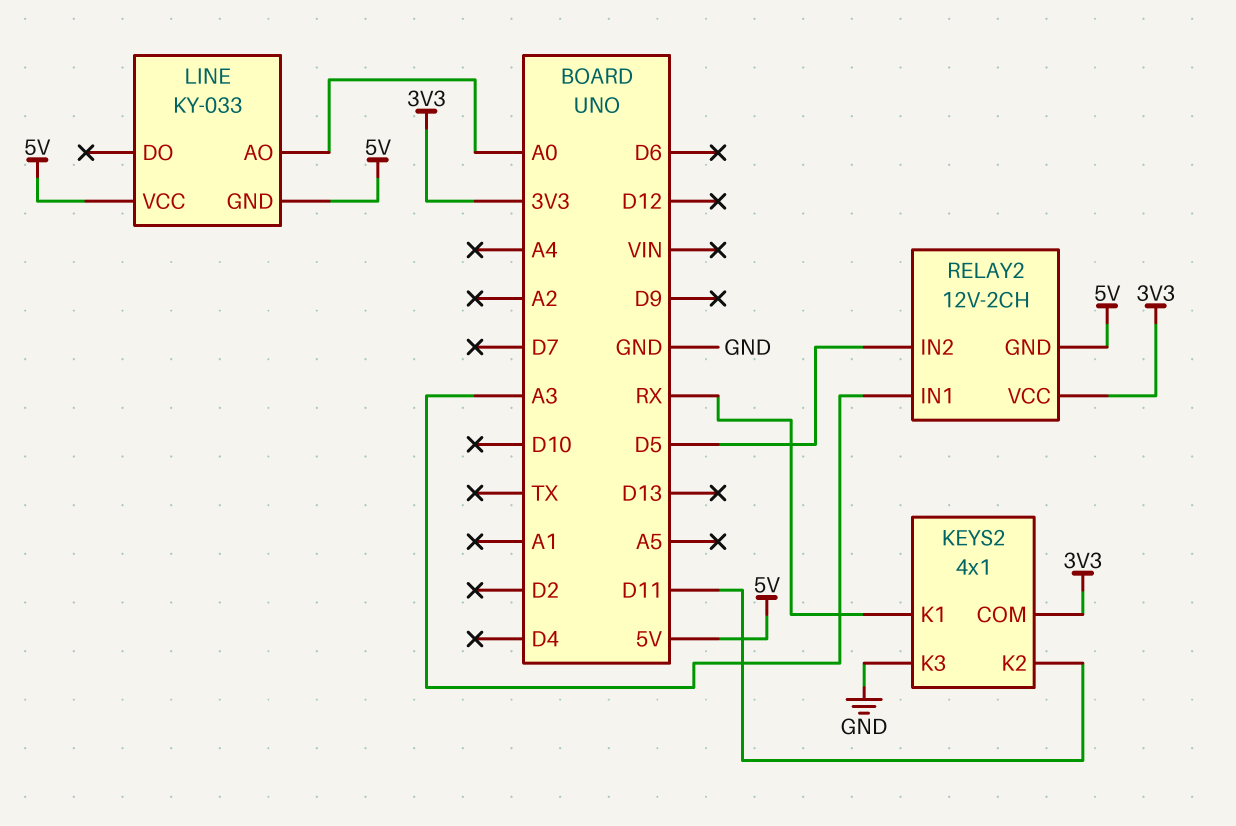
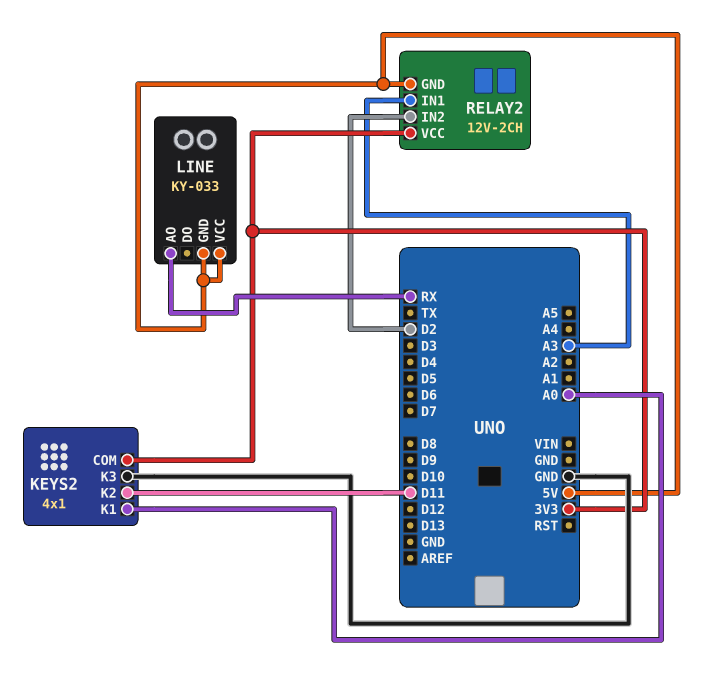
KEYS2 pin K1: RX -> A0
LINE pin AO: A0 -> RX
RELAY2 pin IN2: D5 -> D2

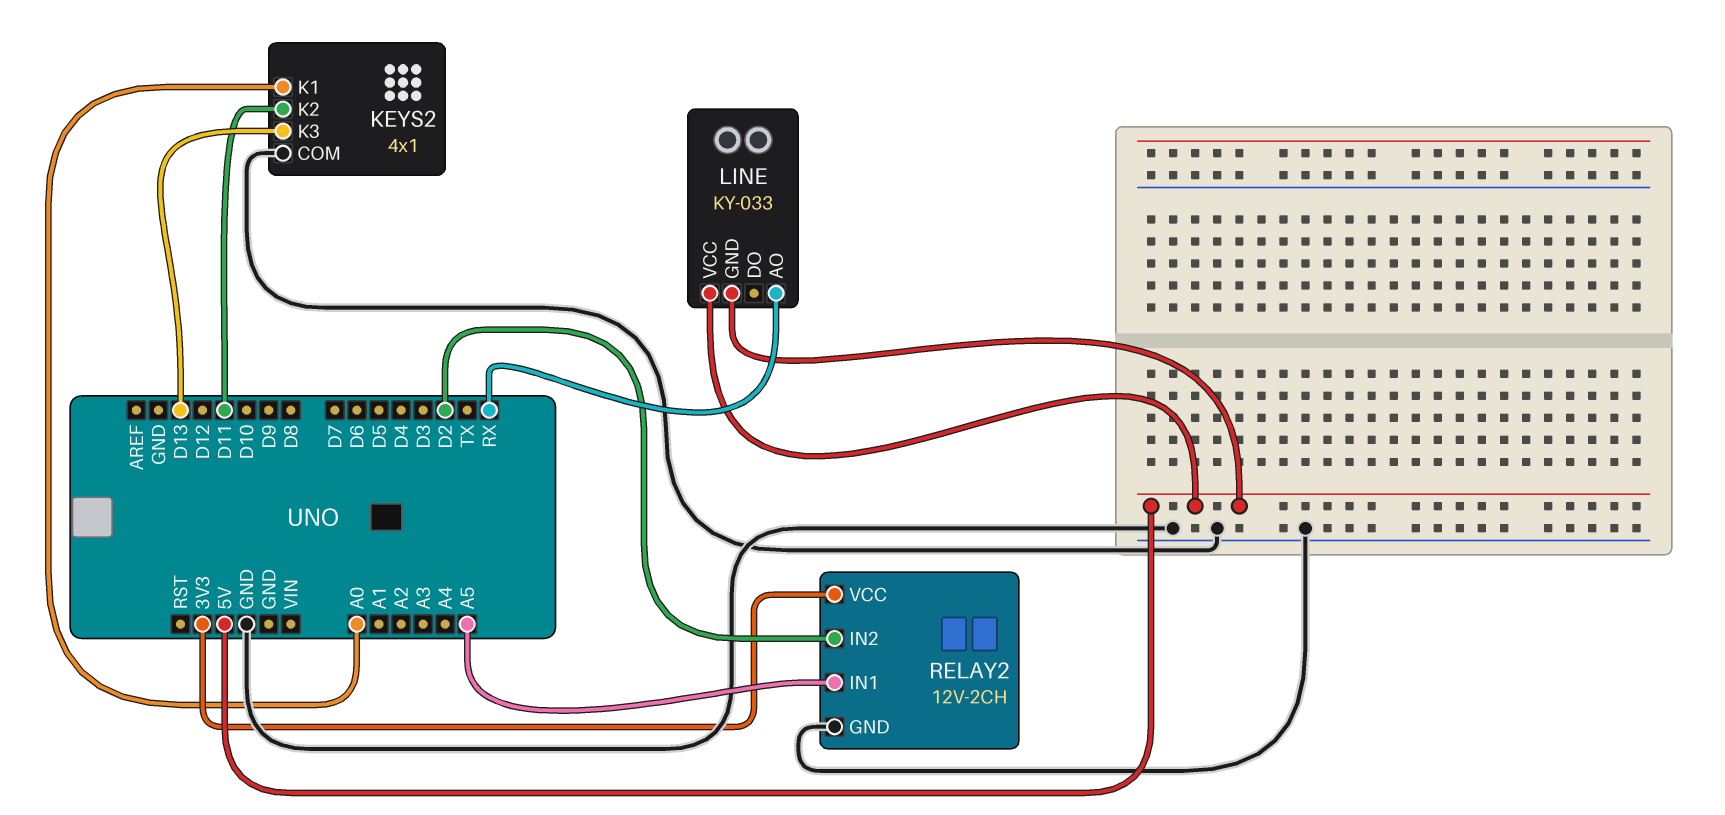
KEYS2 pin COM: 3V3 -> GND
KEYS2 pin K3: GND -> D13
RELAY2 pin GND: 5V -> GND
RELAY2 pin IN1: A3 -> A5

